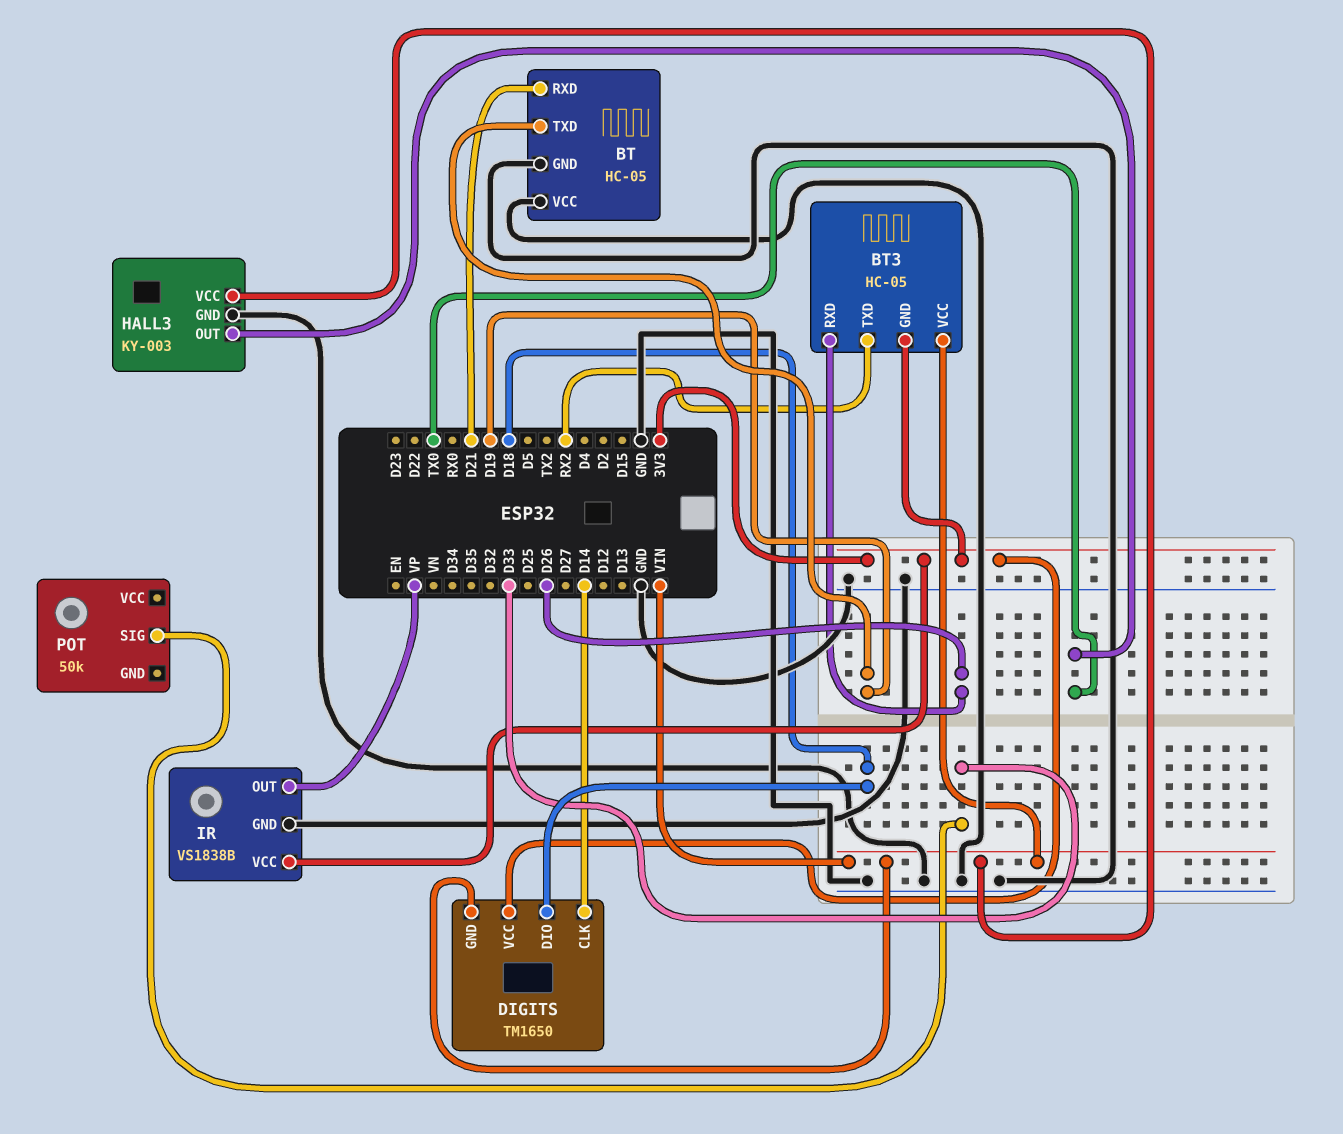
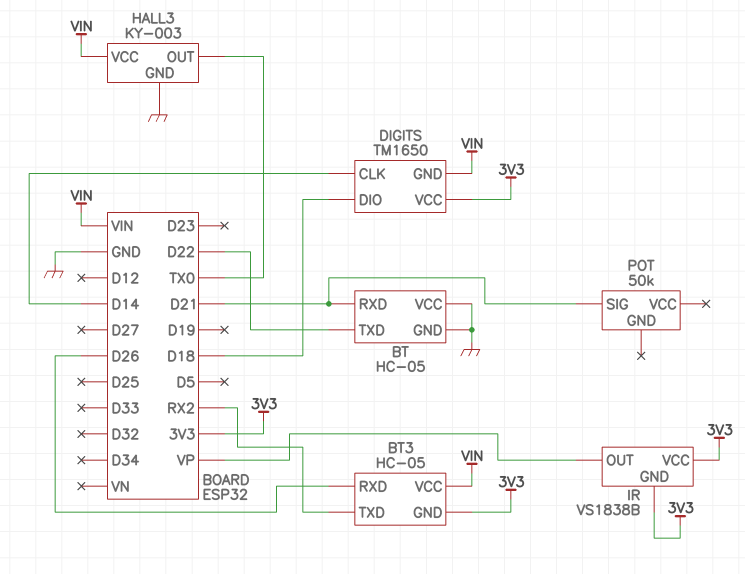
BT pin TXD: D19 -> D22
IR pin GND: GND -> 3V3
POT pin SIG: D33 -> D21

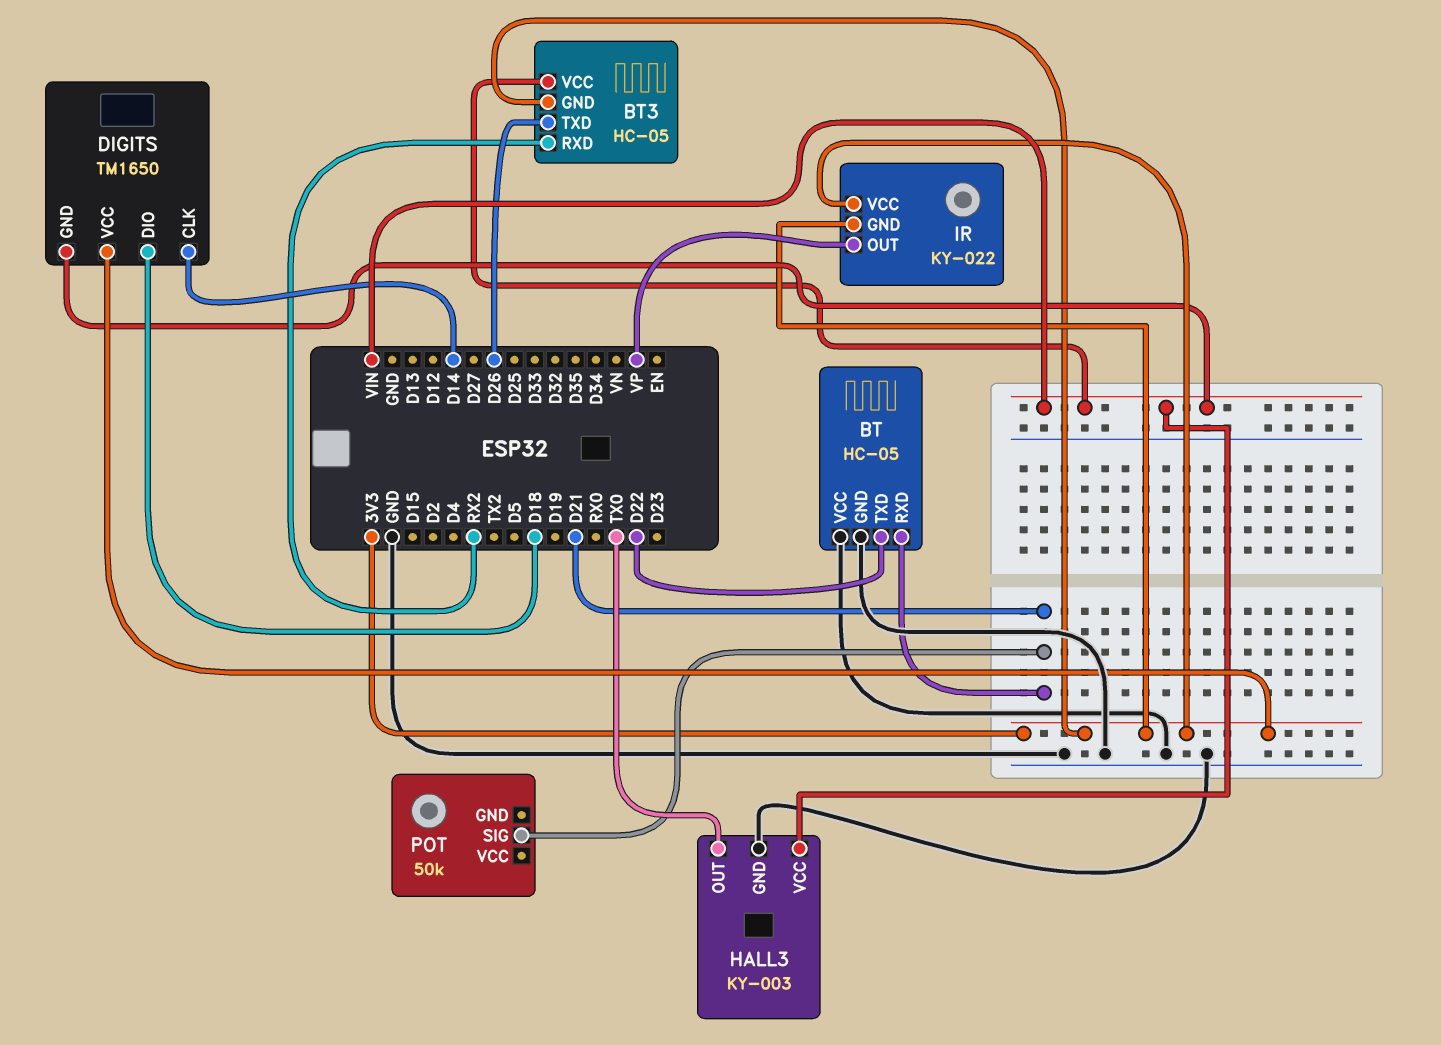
BT3 pin RXD: D26 -> RX2
BT3 pin TXD: RX2 -> D26
IR: VS1838B -> KY-022

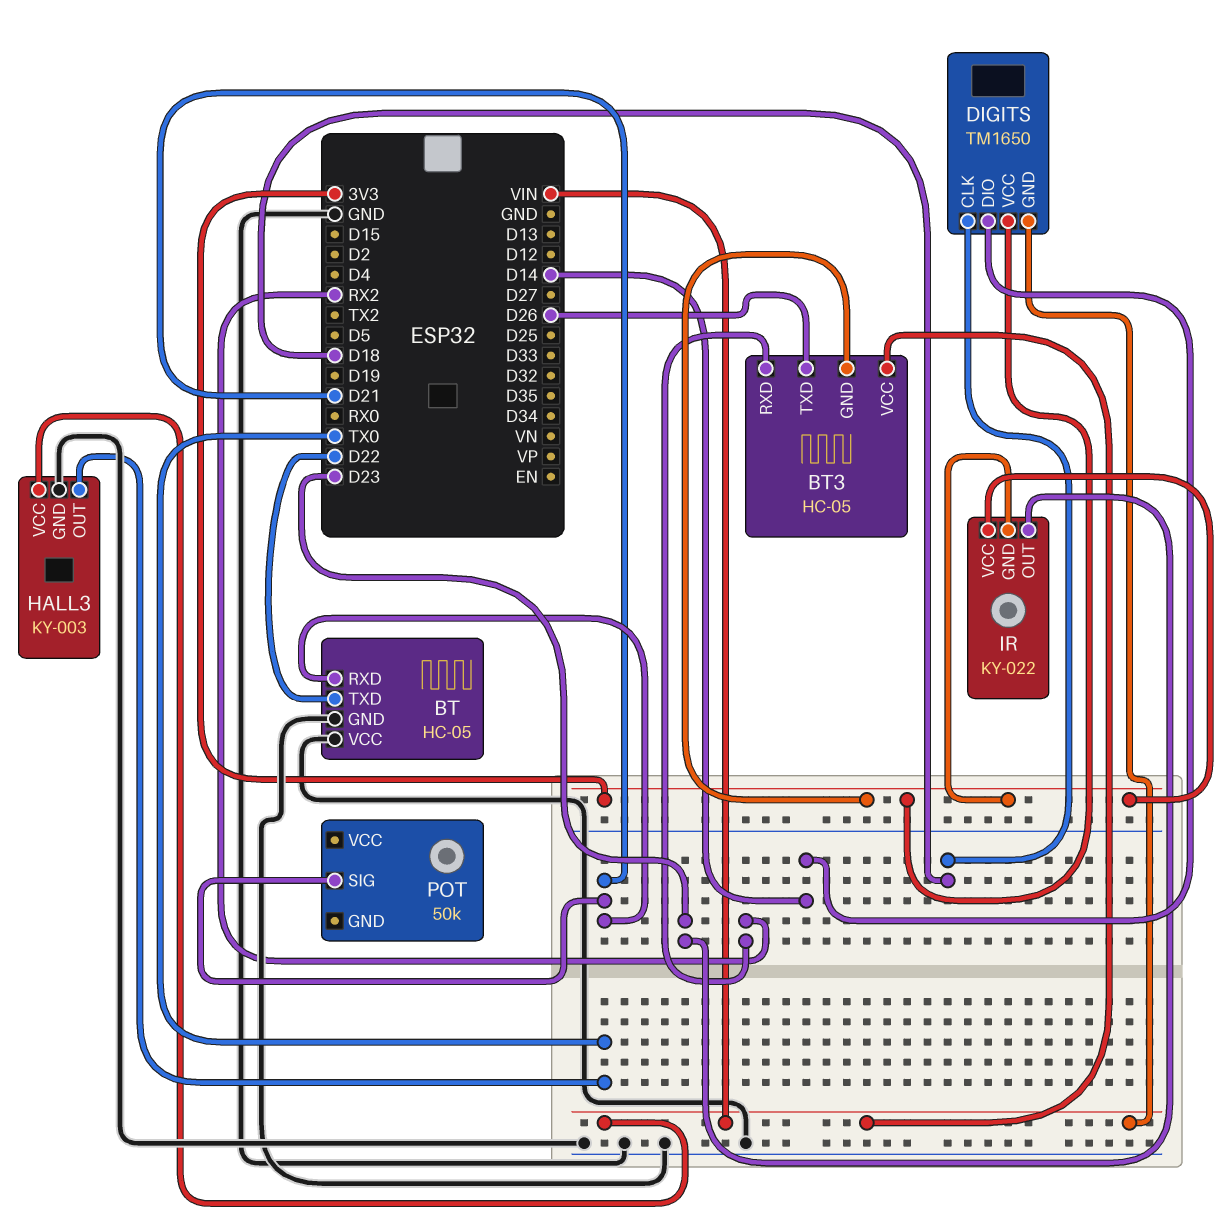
DIGITS pin CLK: D14 -> D18
DIGITS pin DIO: D18 -> D14
IR pin OUT: VP -> D23

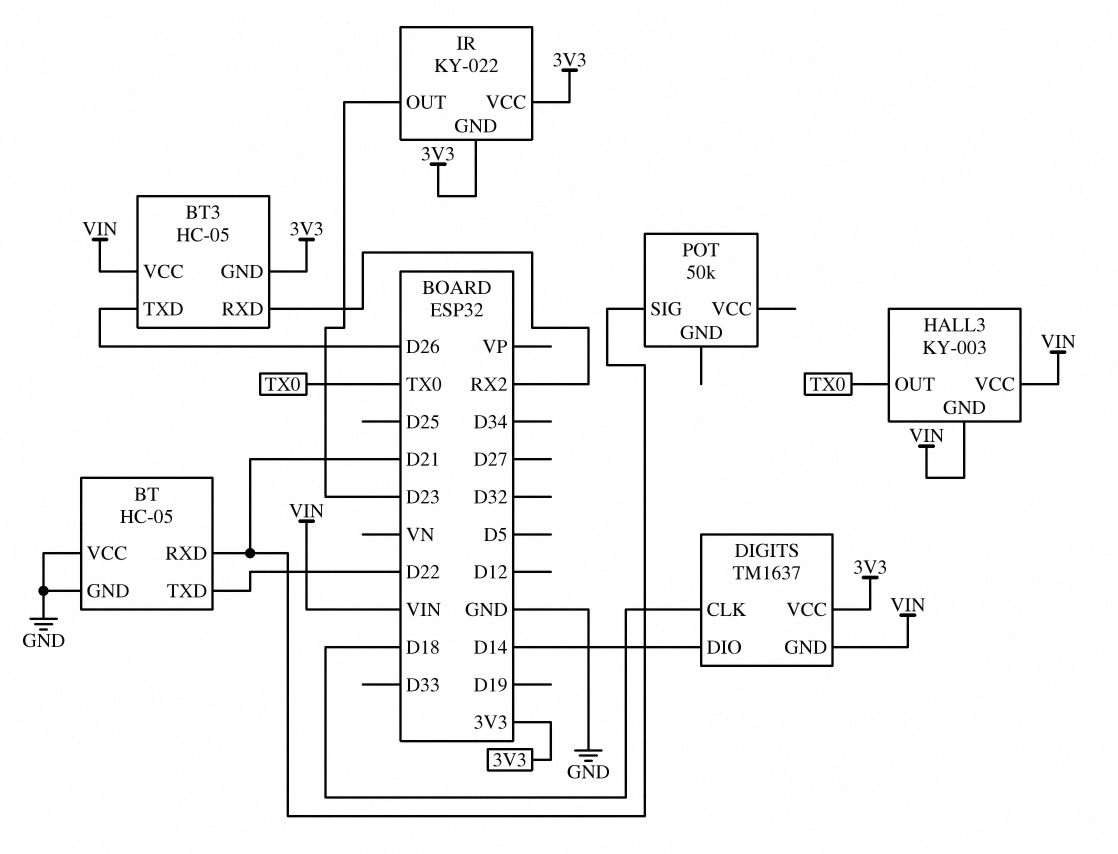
DIGITS: TM1650 -> TM1637
HALL3 pin GND: GND -> VIN

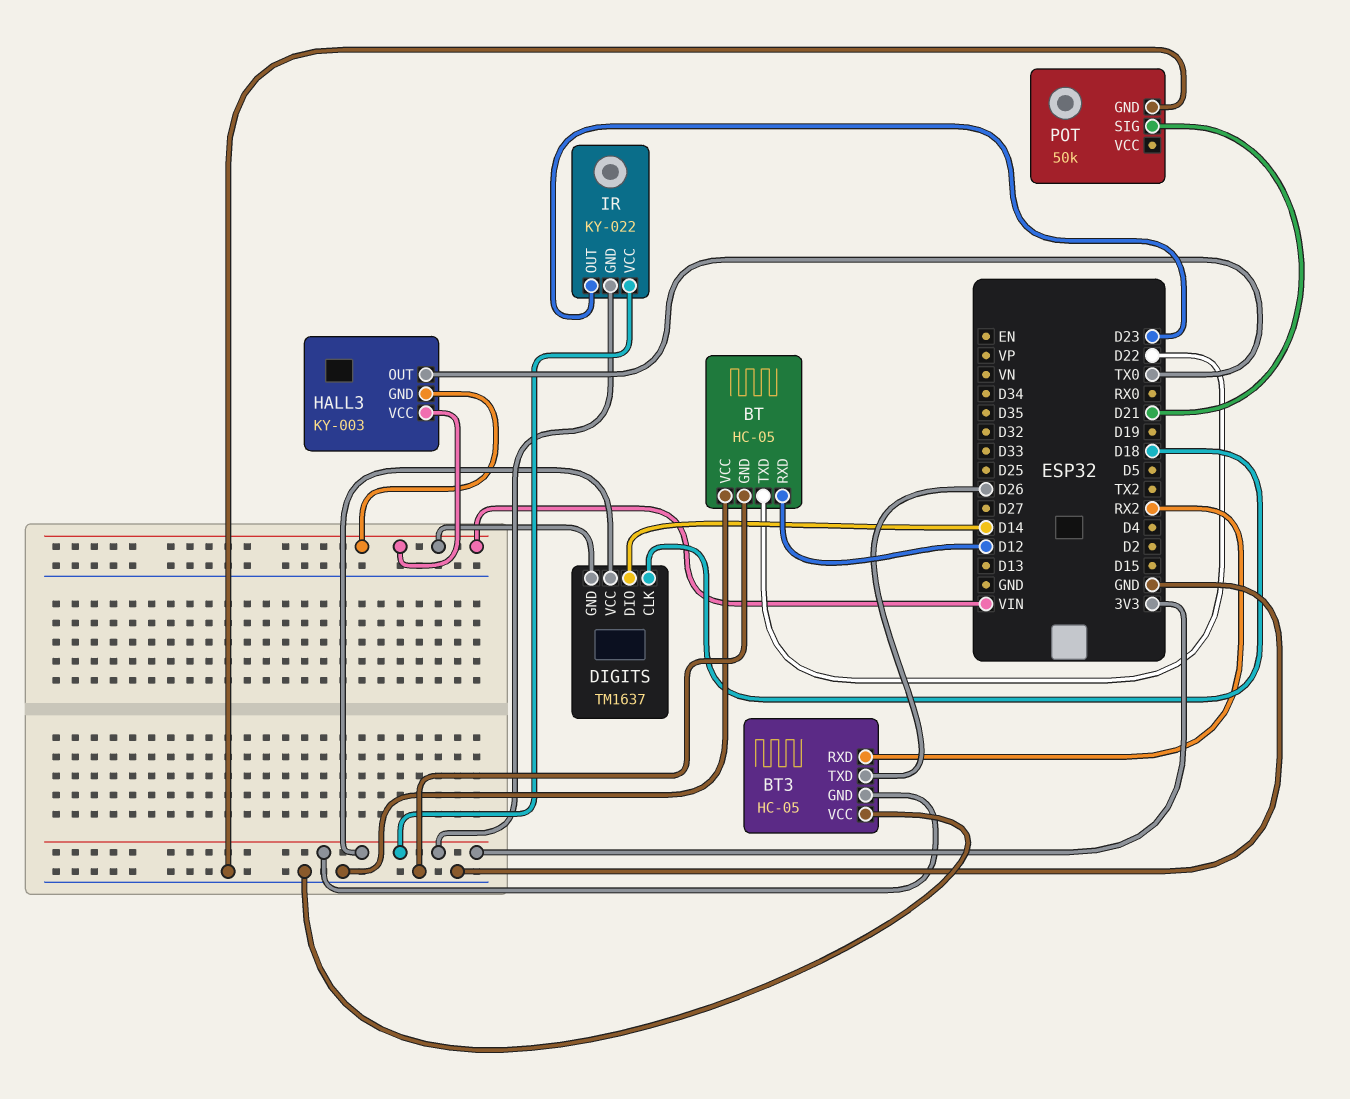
BT pin RXD: D21 -> D12
BT3 pin VCC: VIN -> GND
POT pin GND: none -> GND

